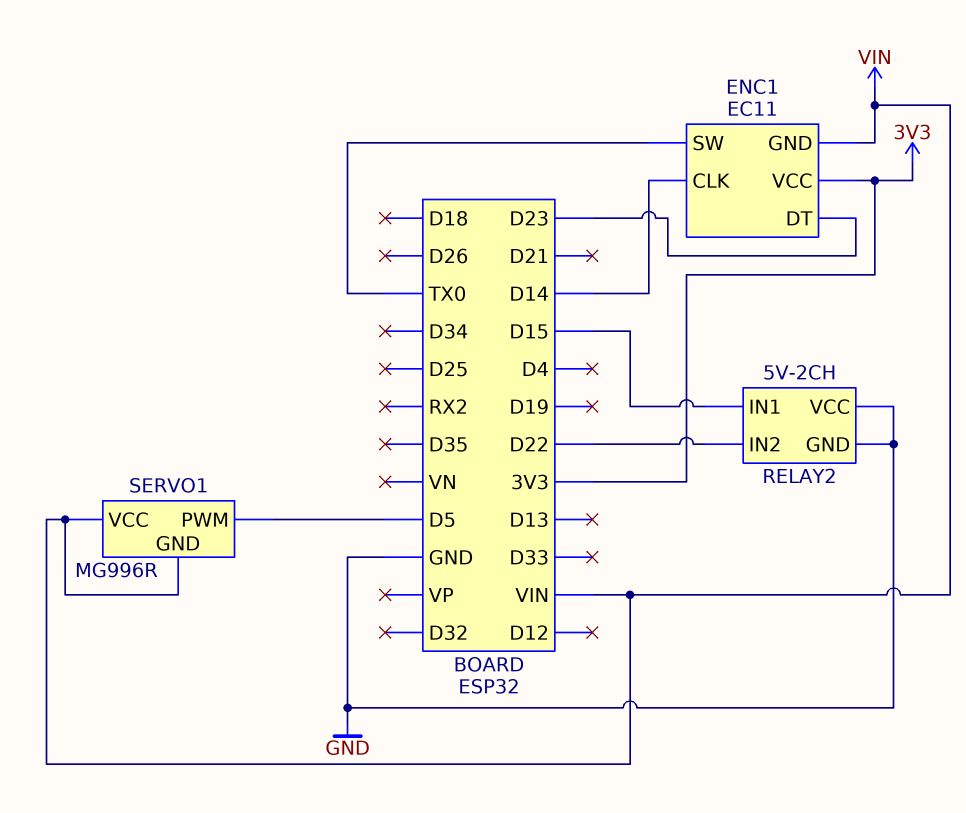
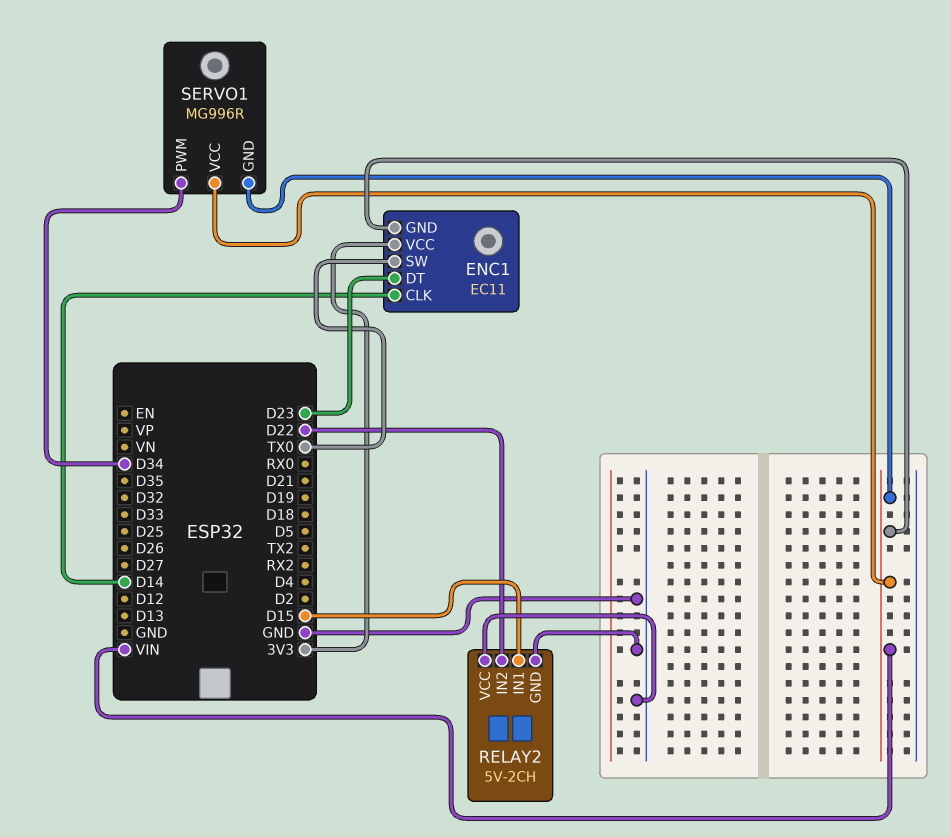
SERVO1 pin PWM: D5 -> D34

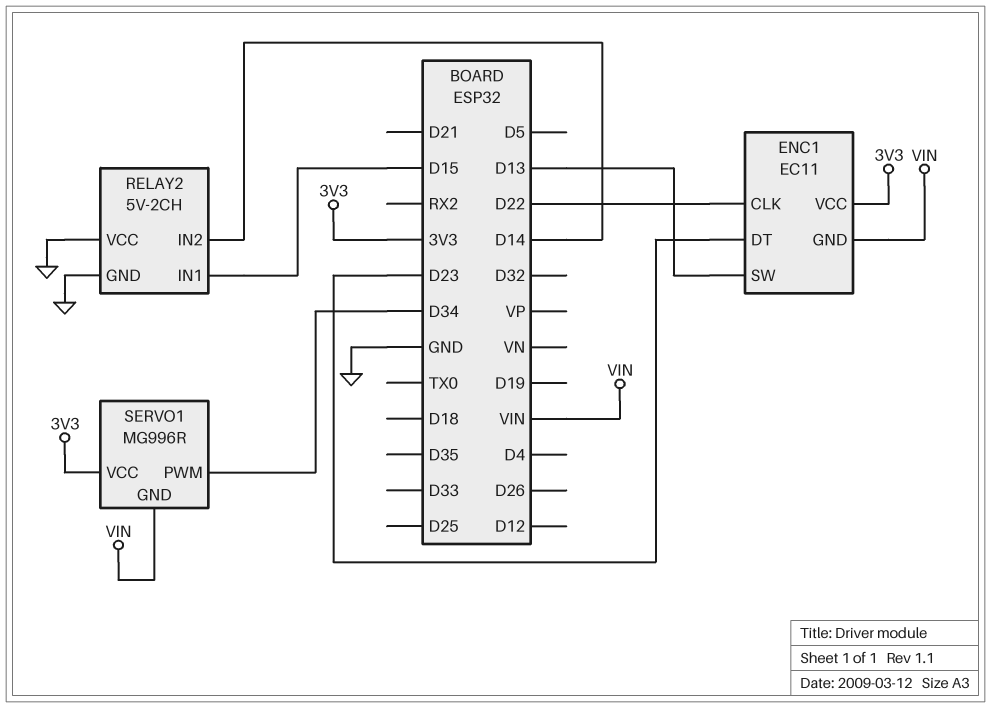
ENC1 pin CLK: D14 -> D22
ENC1 pin SW: TX0 -> D13
RELAY2 pin IN2: D22 -> D14
SERVO1 pin VCC: VIN -> 3V3

